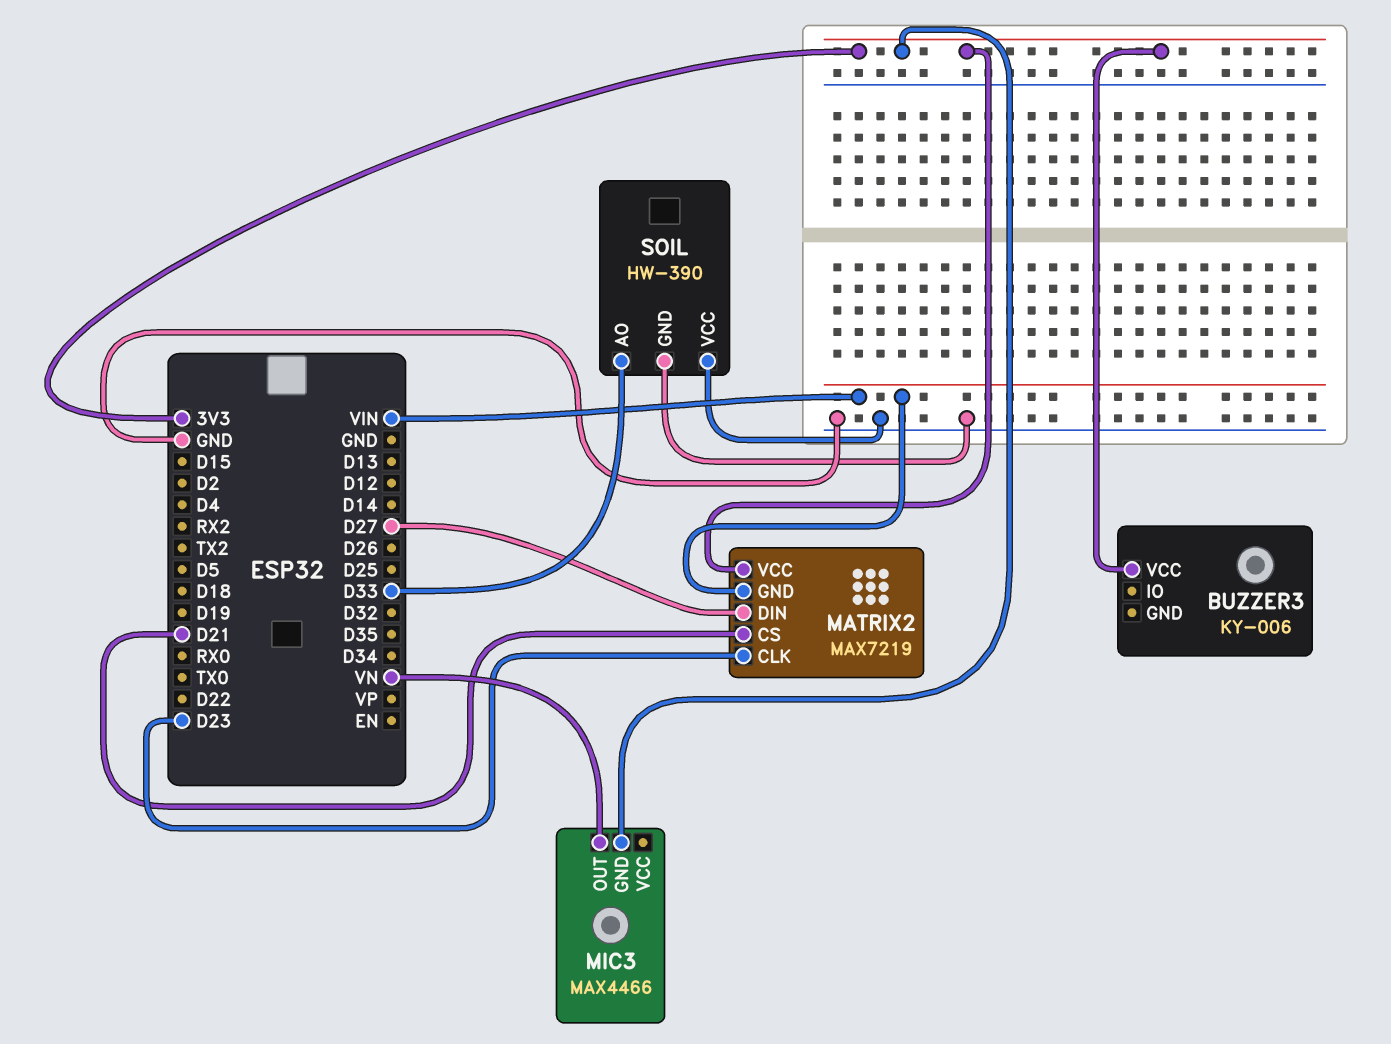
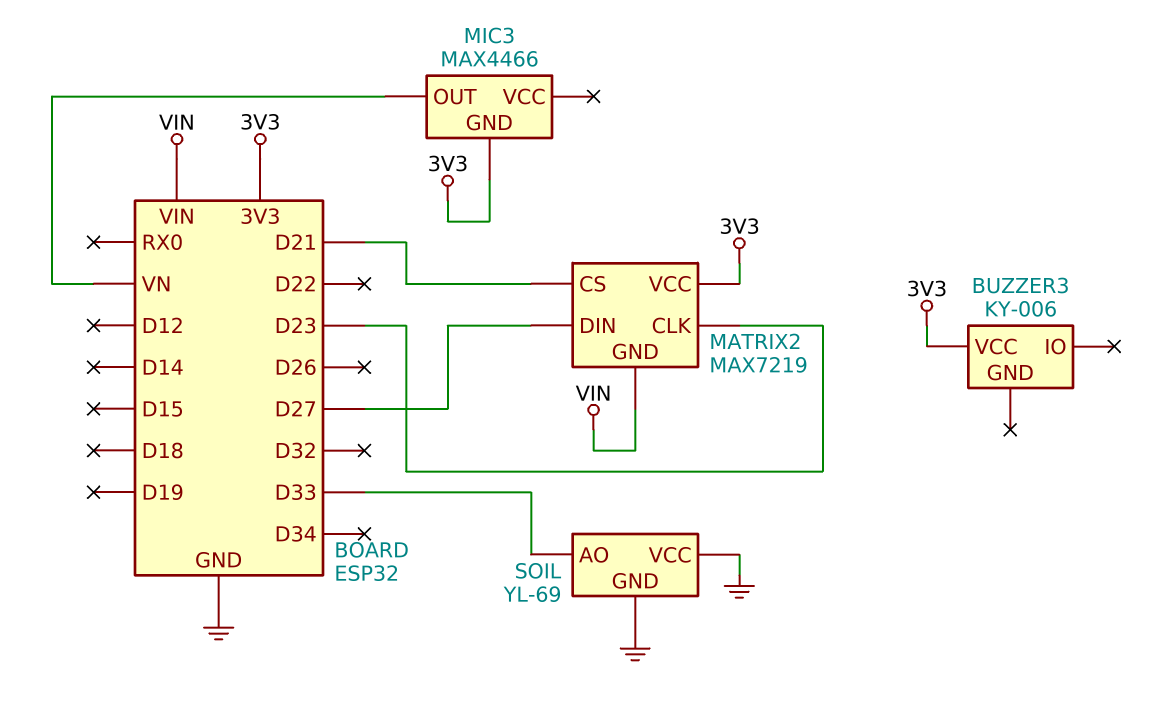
SOIL: HW-390 -> YL-69

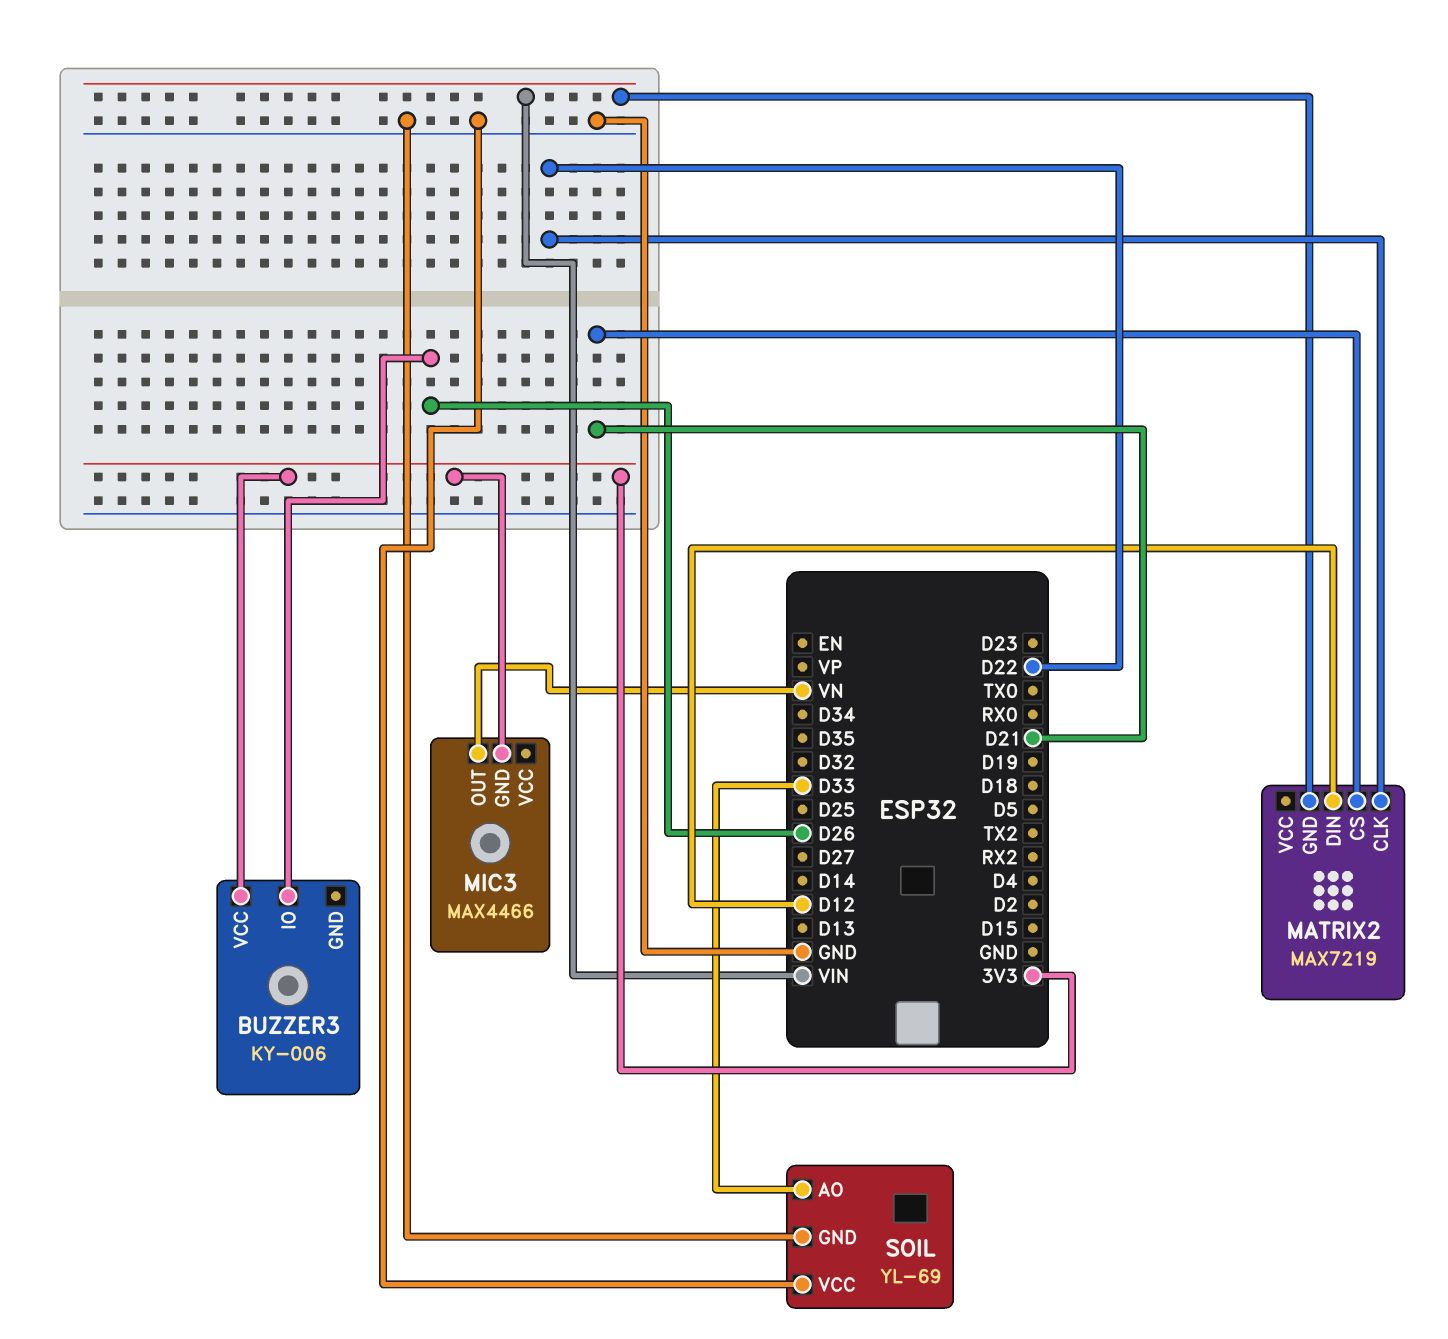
BUZZER3 pin IO: none -> D26
MATRIX2 pin CLK: D23 -> D22
MATRIX2 pin DIN: D27 -> D12
MATRIX2 pin VCC: 3V3 -> none

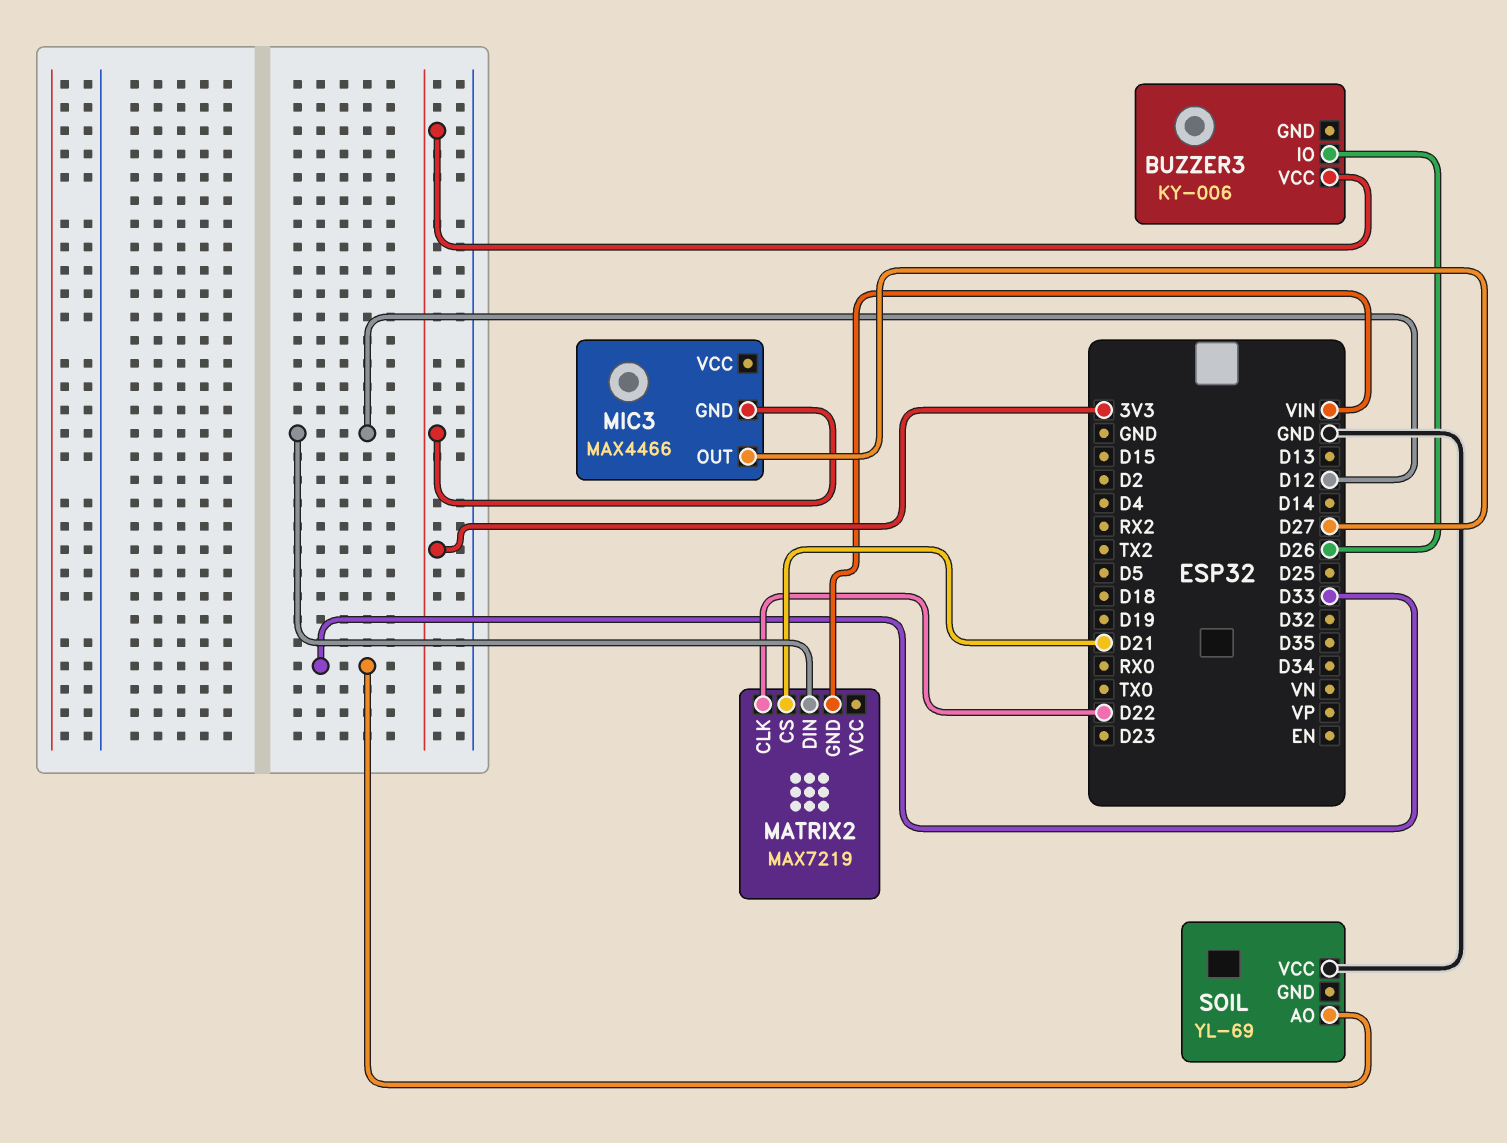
MIC3 pin OUT: VN -> D27
SOIL pin GND: GND -> none

